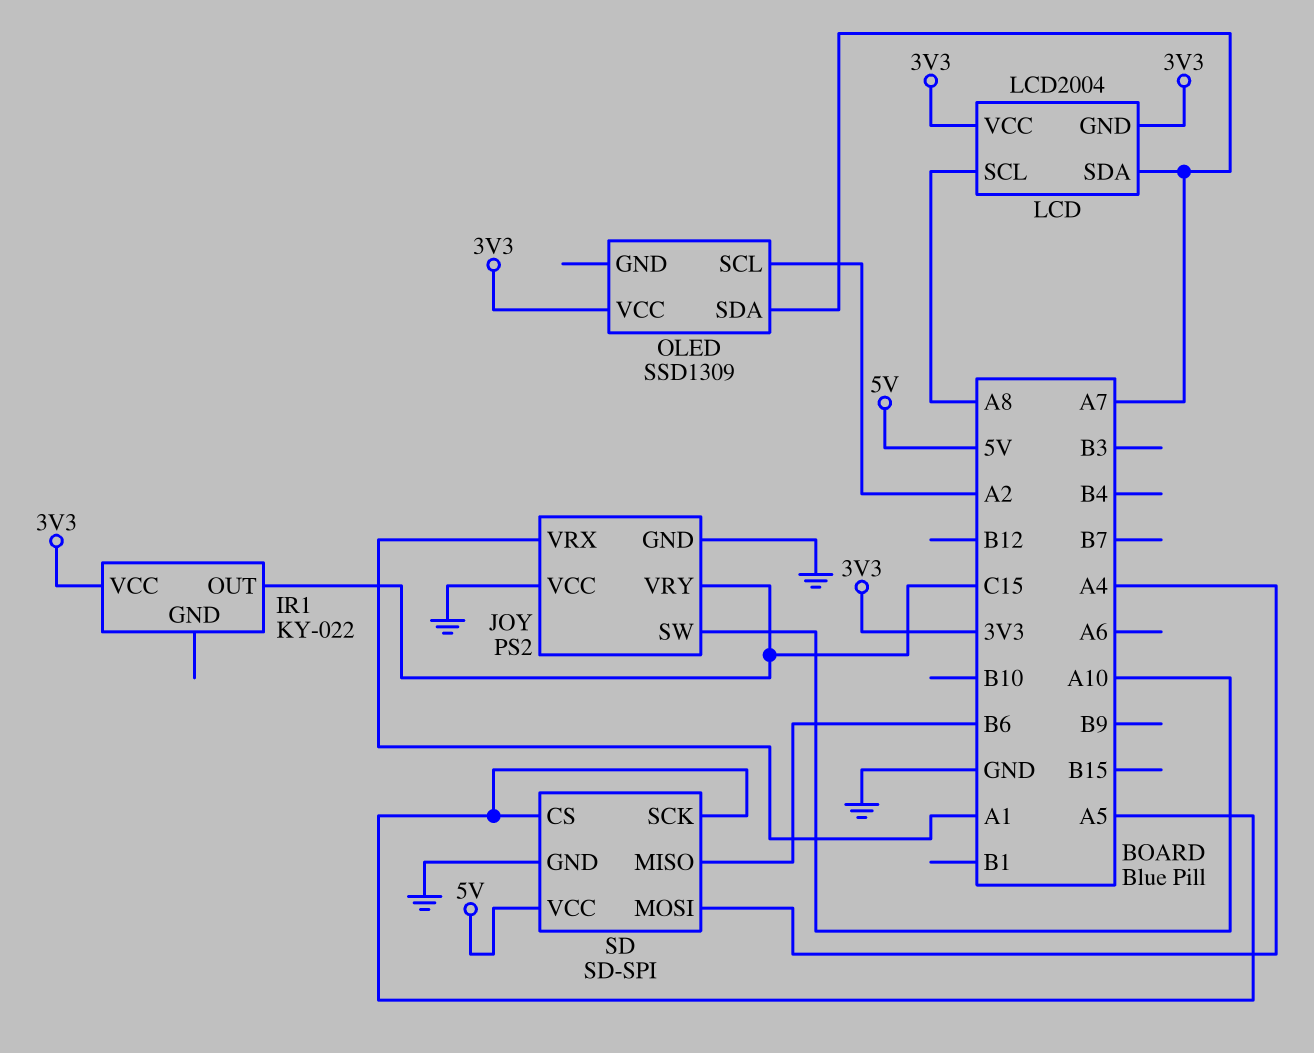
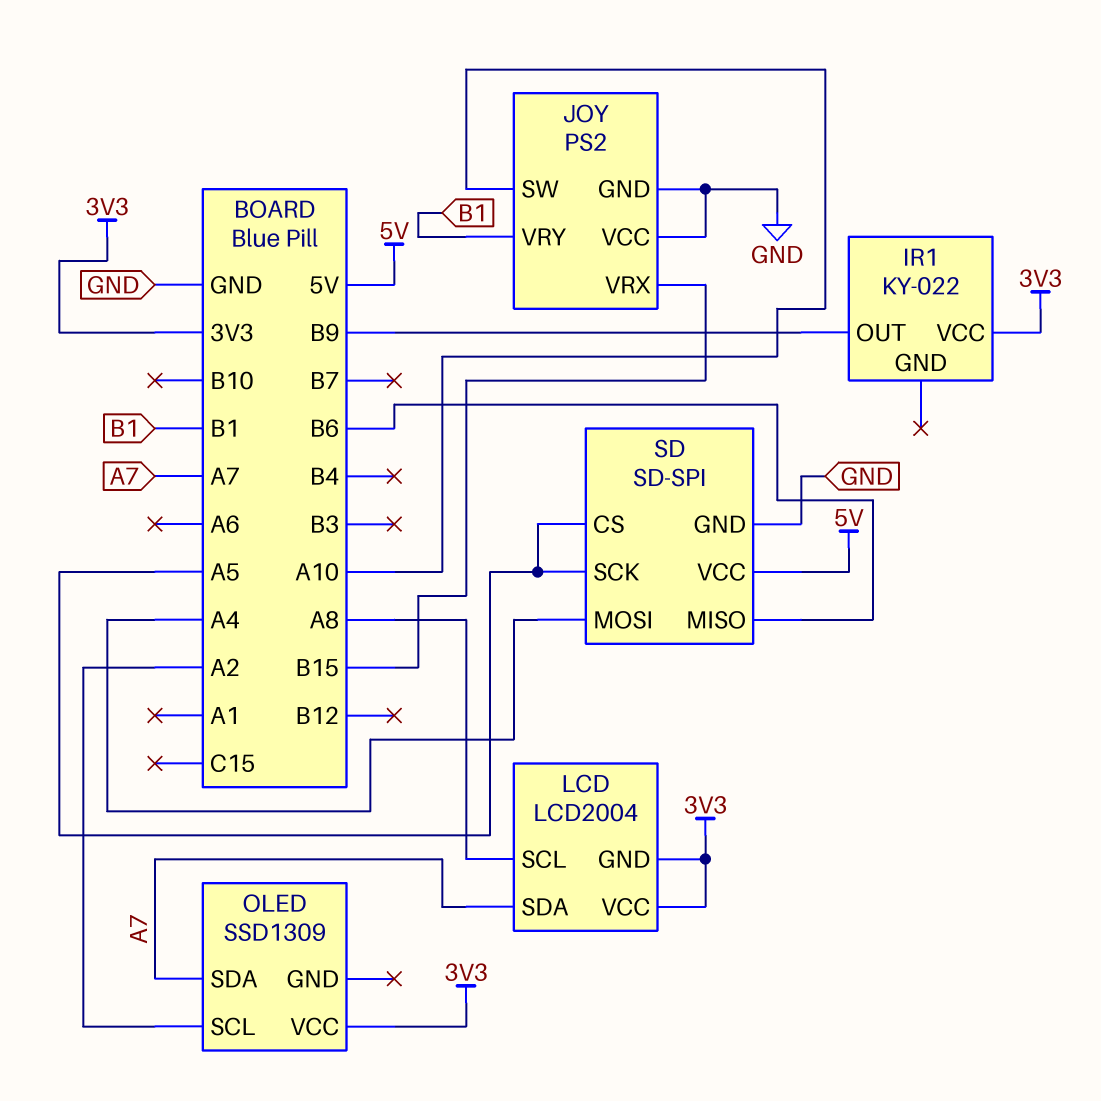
IR1 pin OUT: C15 -> B9
JOY pin VRX: A1 -> B15
JOY pin VRY: C15 -> B1

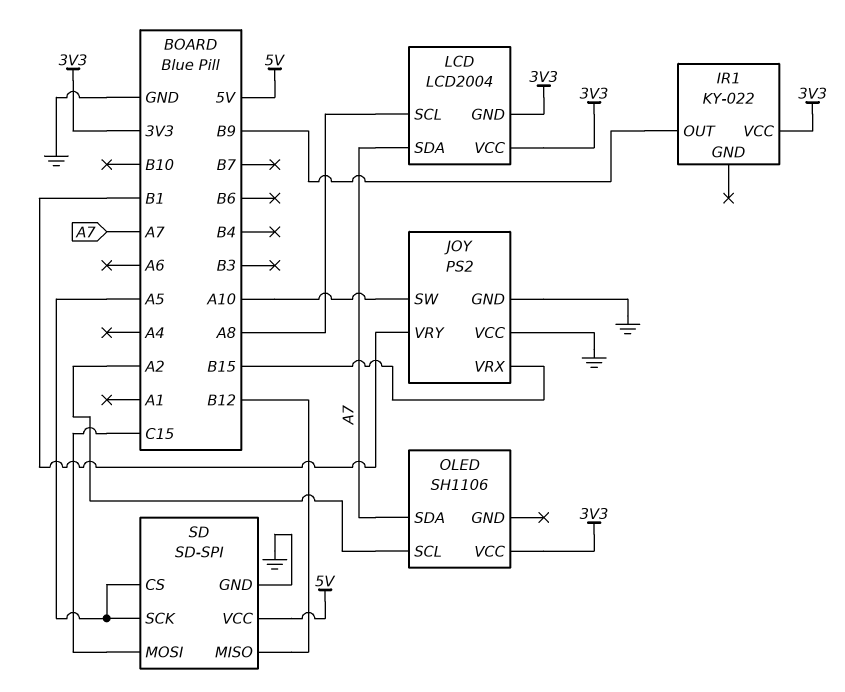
OLED: SSD1309 -> SH1106
SD pin MISO: B6 -> B12
SD pin MOSI: A4 -> C15

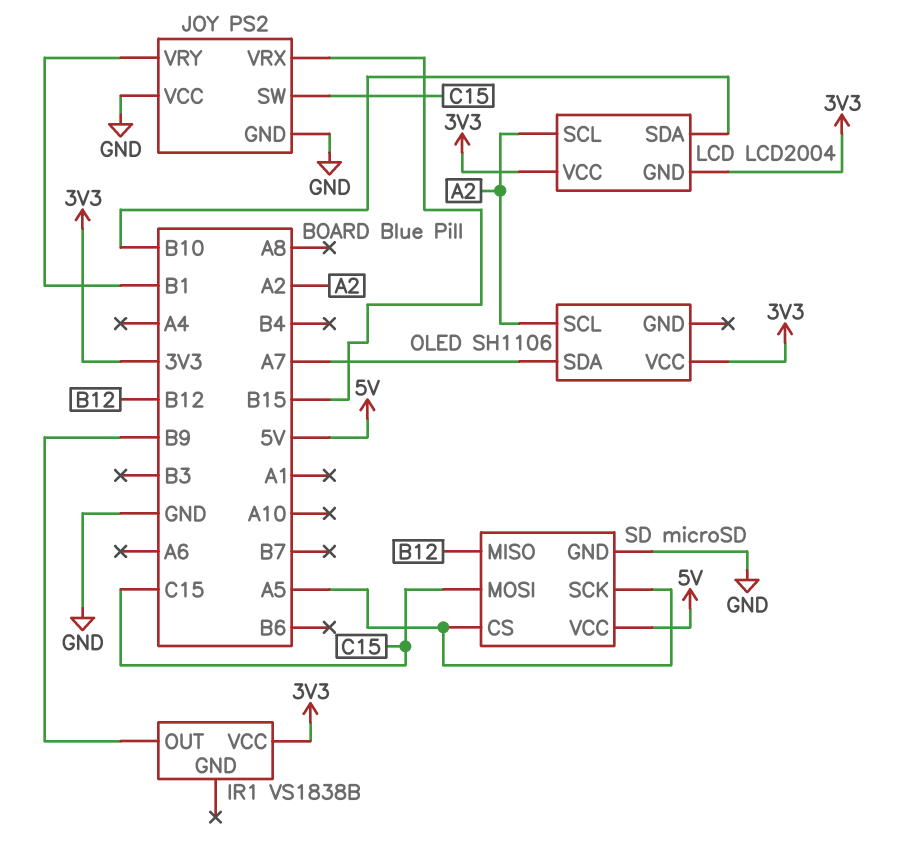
IR1: KY-022 -> VS1838B
JOY pin SW: A10 -> C15
LCD pin SCL: A8 -> A2
LCD pin SDA: A7 -> B10
SD: SD-SPI -> microSD

